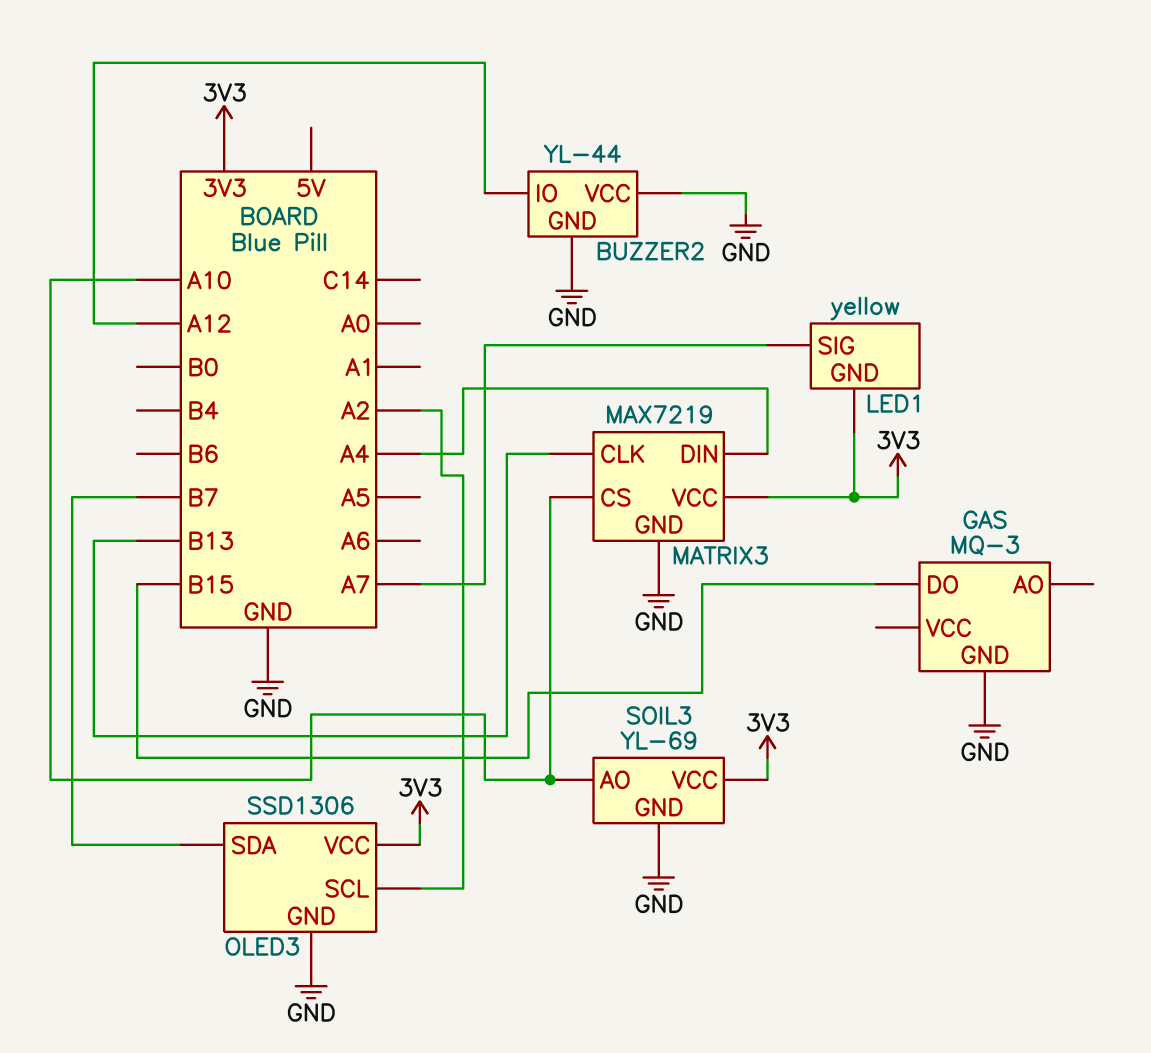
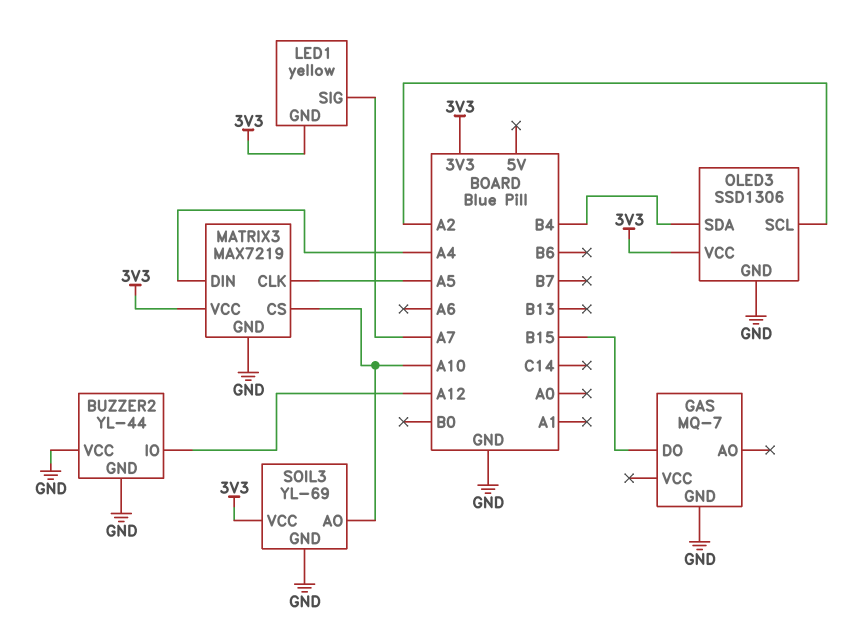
GAS: MQ-3 -> MQ-7
MATRIX3 pin CLK: B13 -> A5
OLED3 pin SDA: B7 -> B4

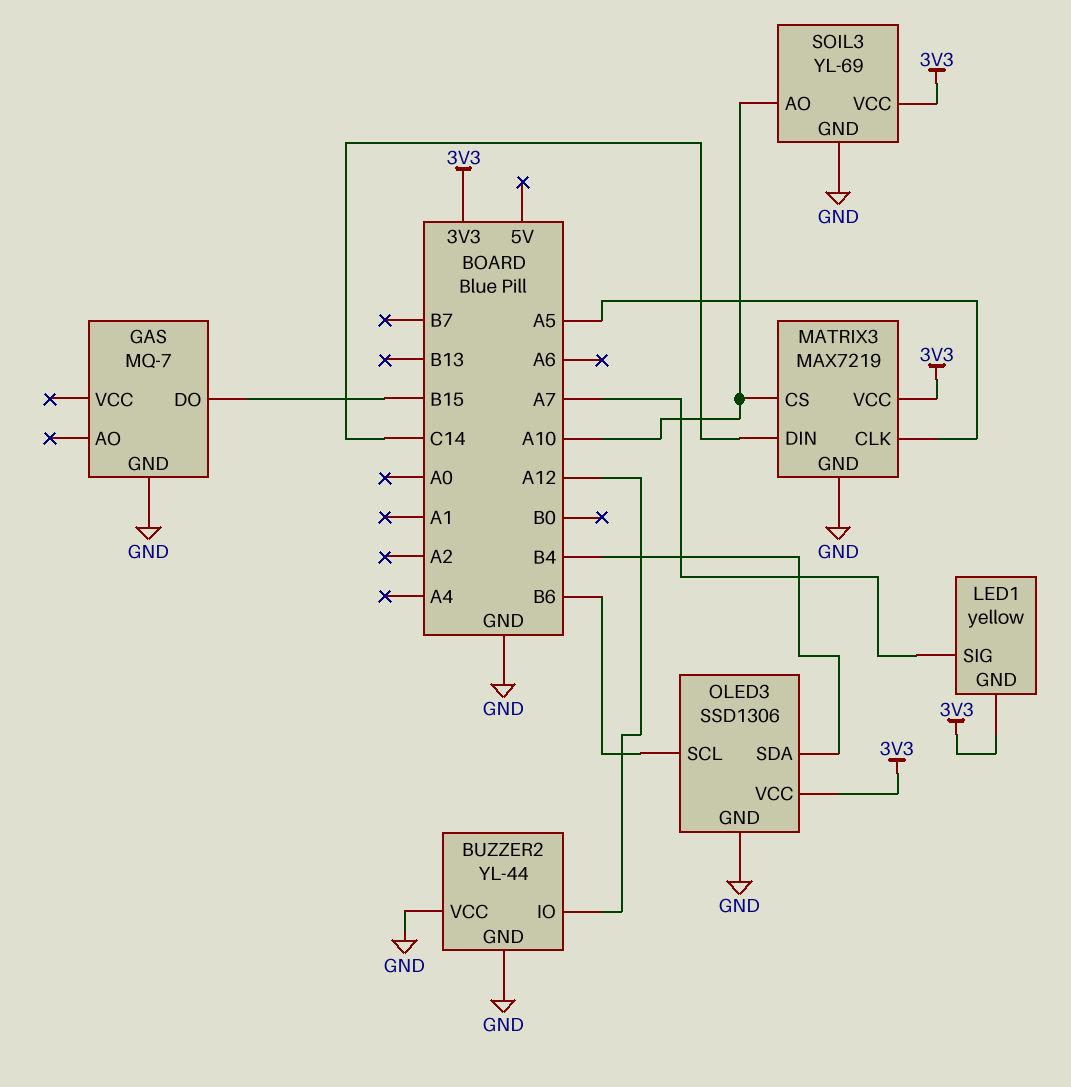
MATRIX3 pin DIN: A4 -> C14
OLED3 pin SCL: A2 -> B6

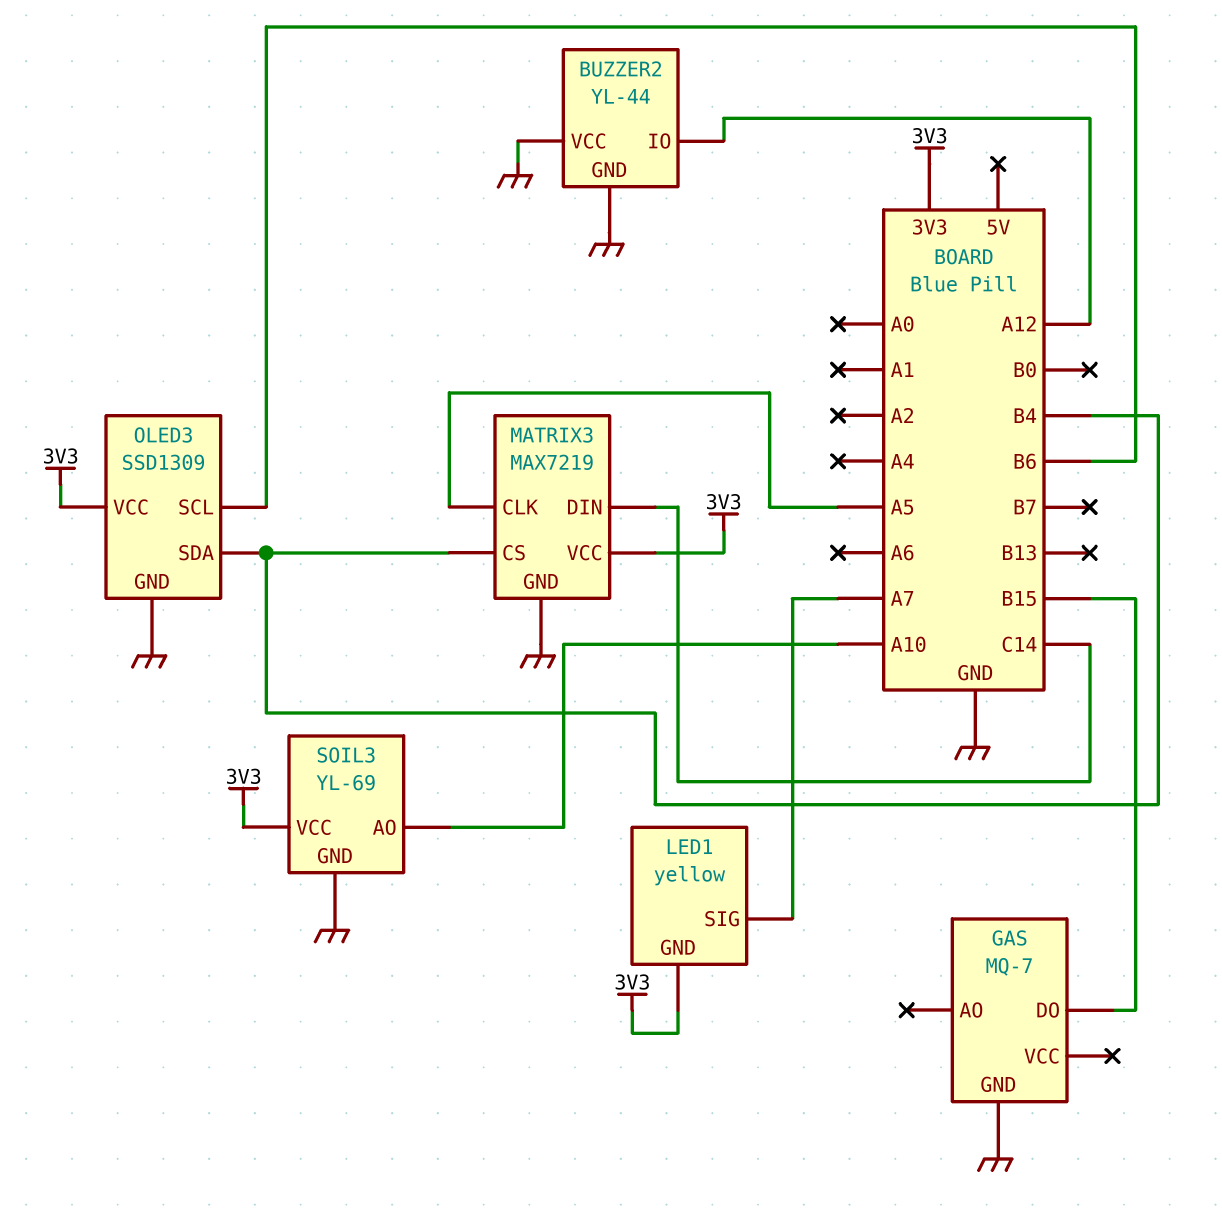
MATRIX3 pin CS: A10 -> B4
OLED3: SSD1306 -> SSD1309

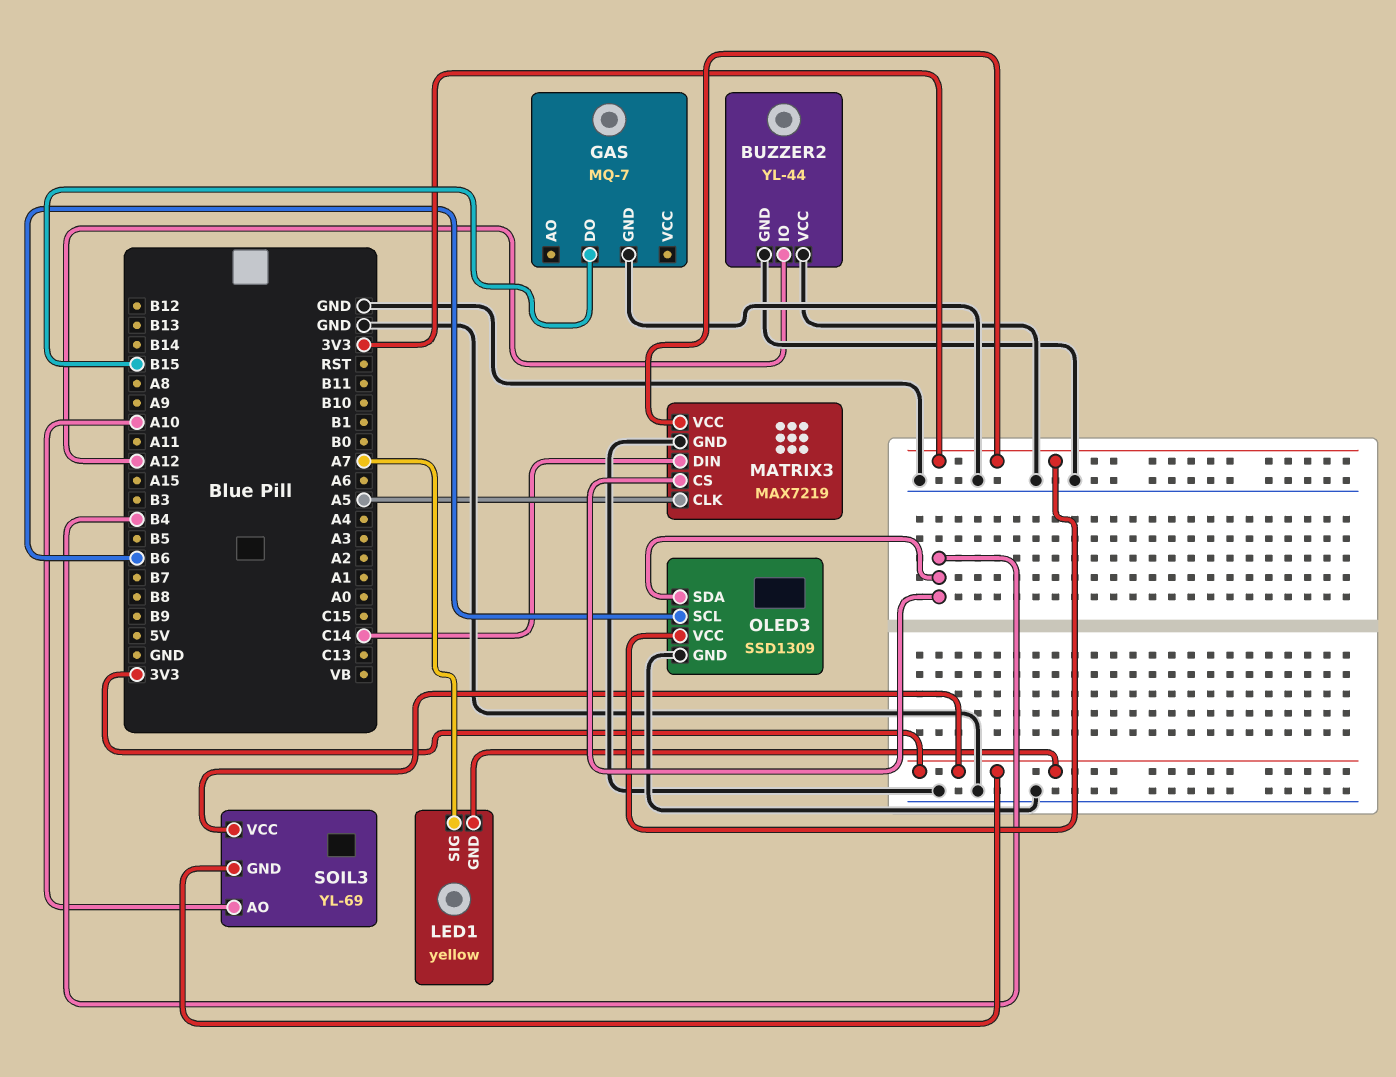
SOIL3 pin GND: GND -> 3V3

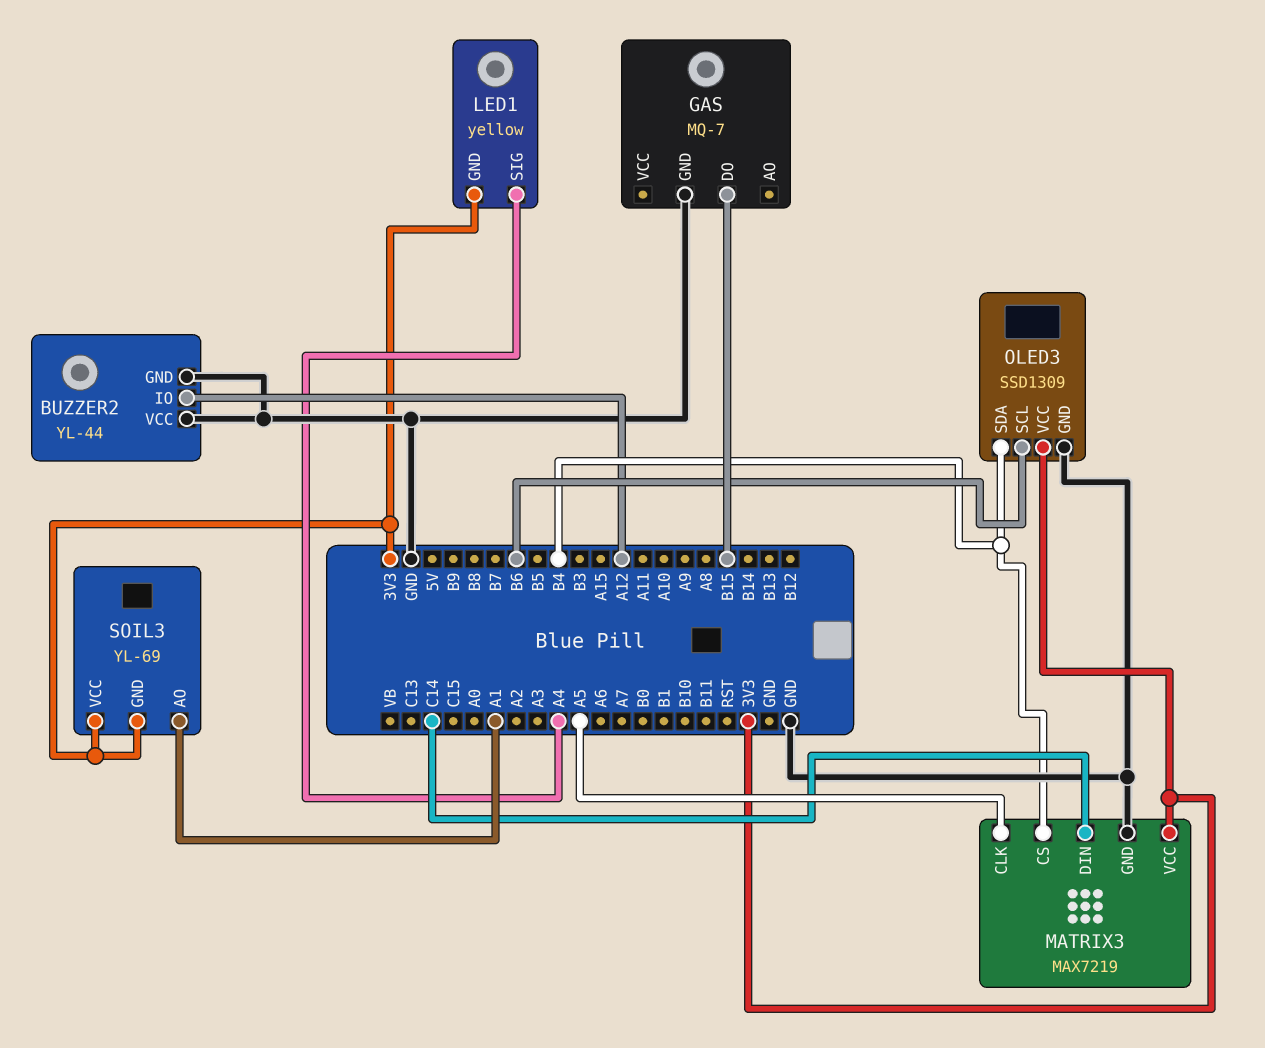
LED1 pin SIG: A7 -> A4
SOIL3 pin AO: A10 -> A1

